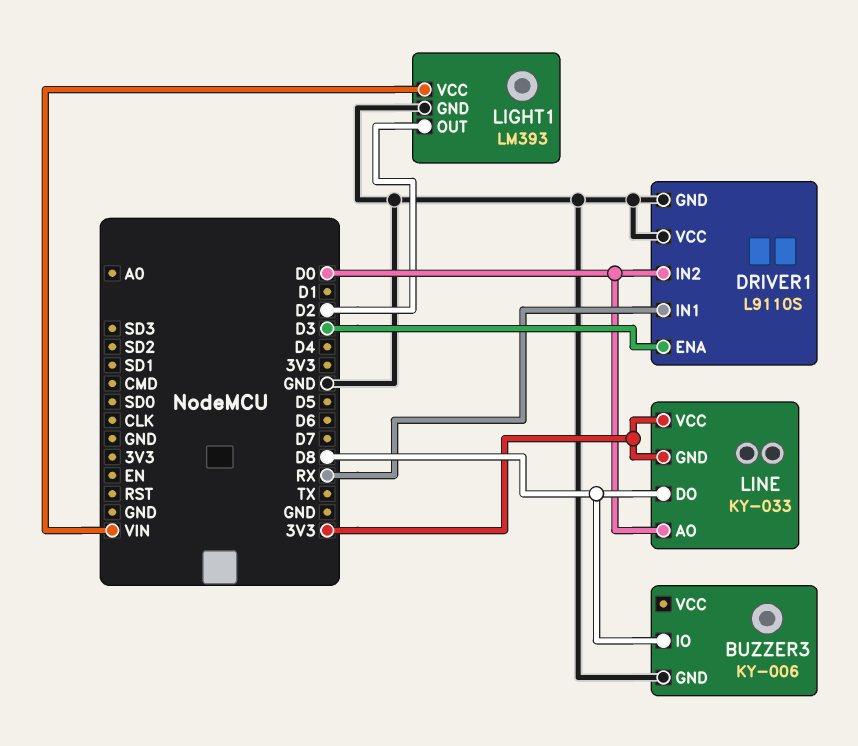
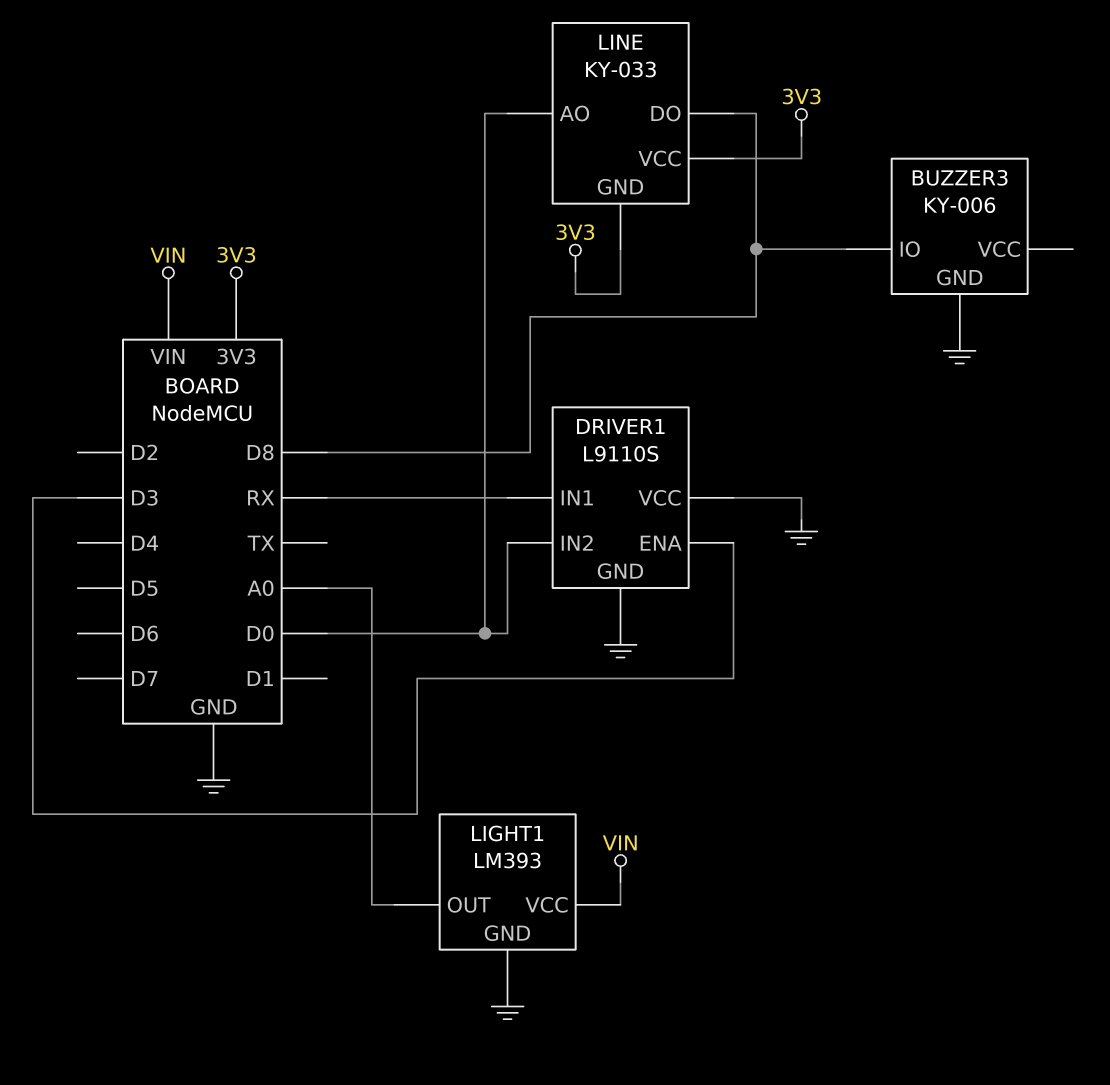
LIGHT1 pin OUT: D2 -> A0

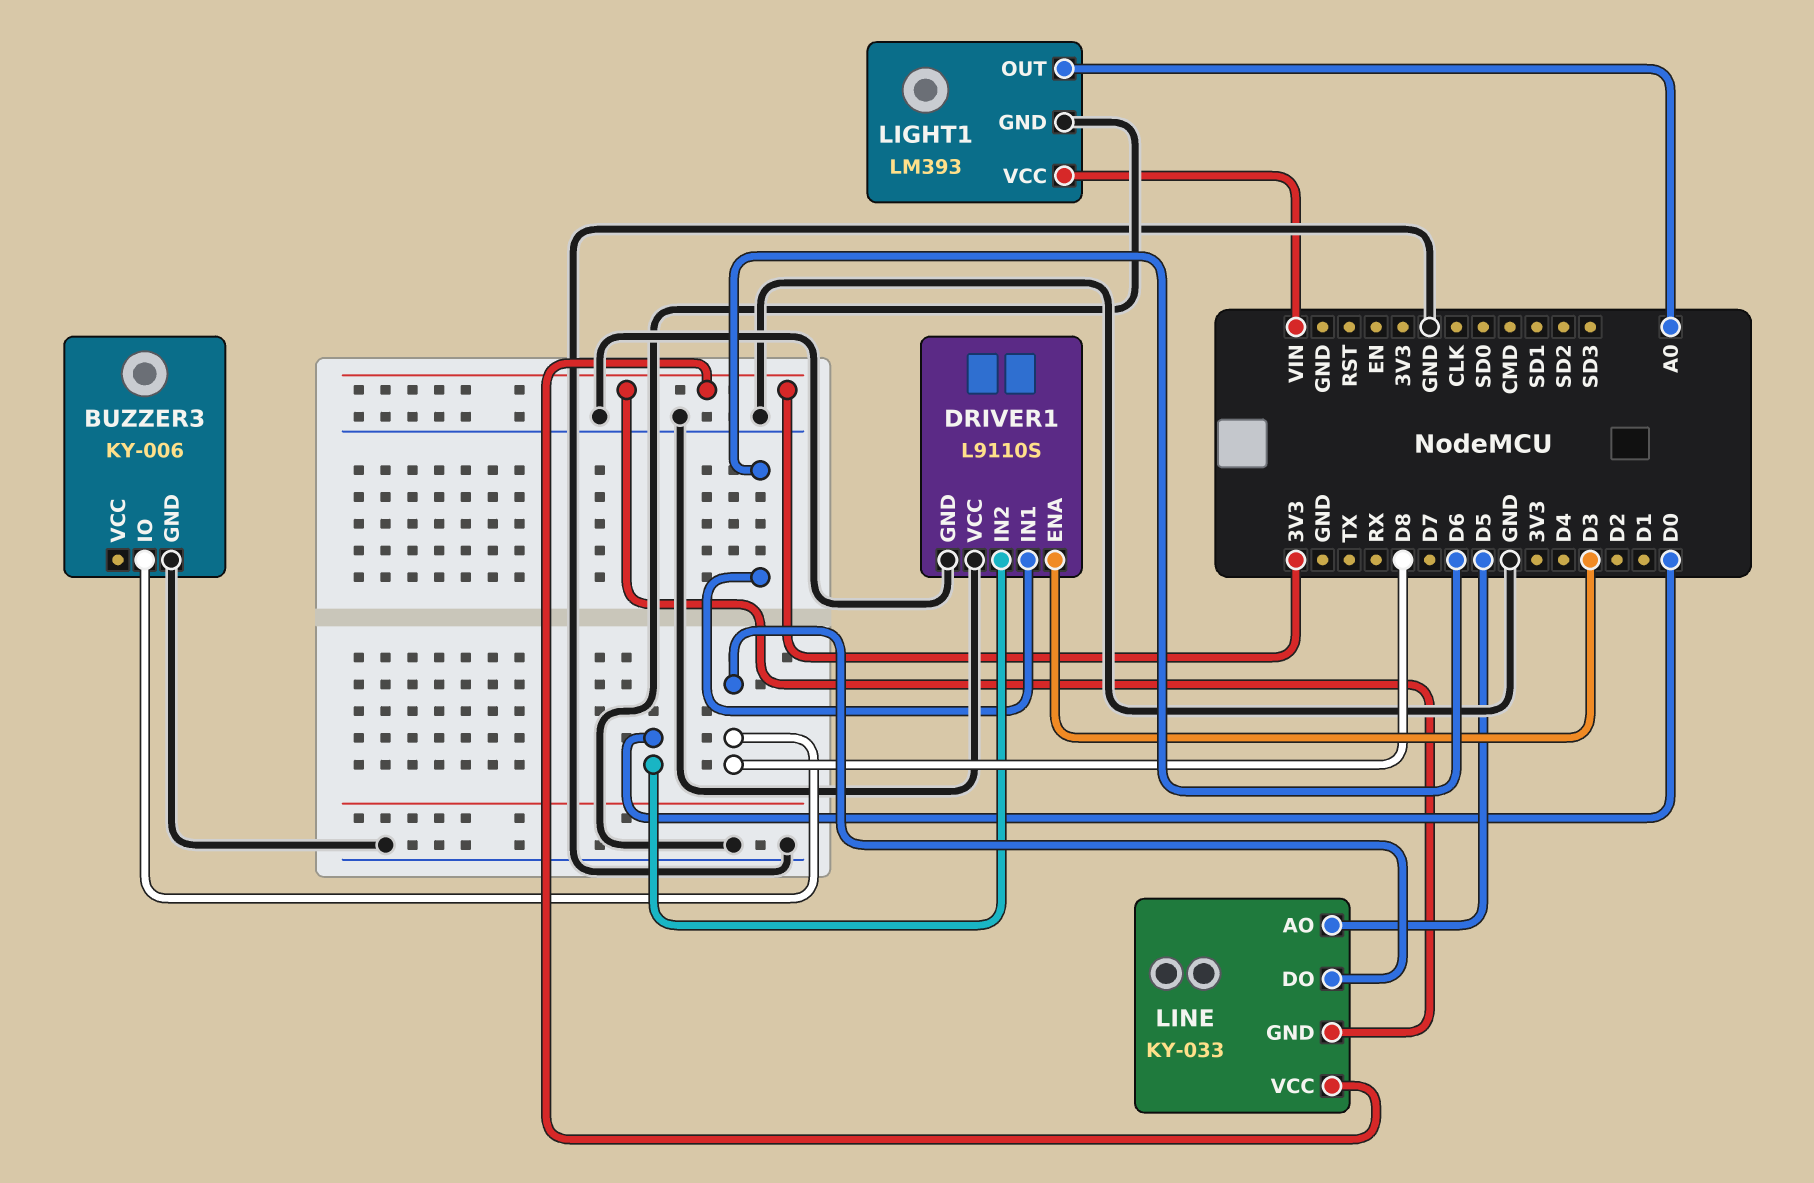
DRIVER1 pin IN1: RX -> D6
LINE pin AO: D0 -> D5

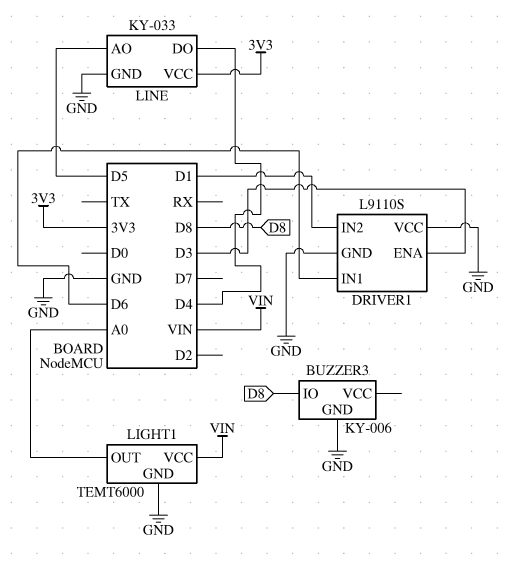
DRIVER1 pin IN2: D0 -> D1
LIGHT1: LM393 -> TEMT6000
LINE pin DO: D8 -> D4
LINE pin GND: 3V3 -> GND

